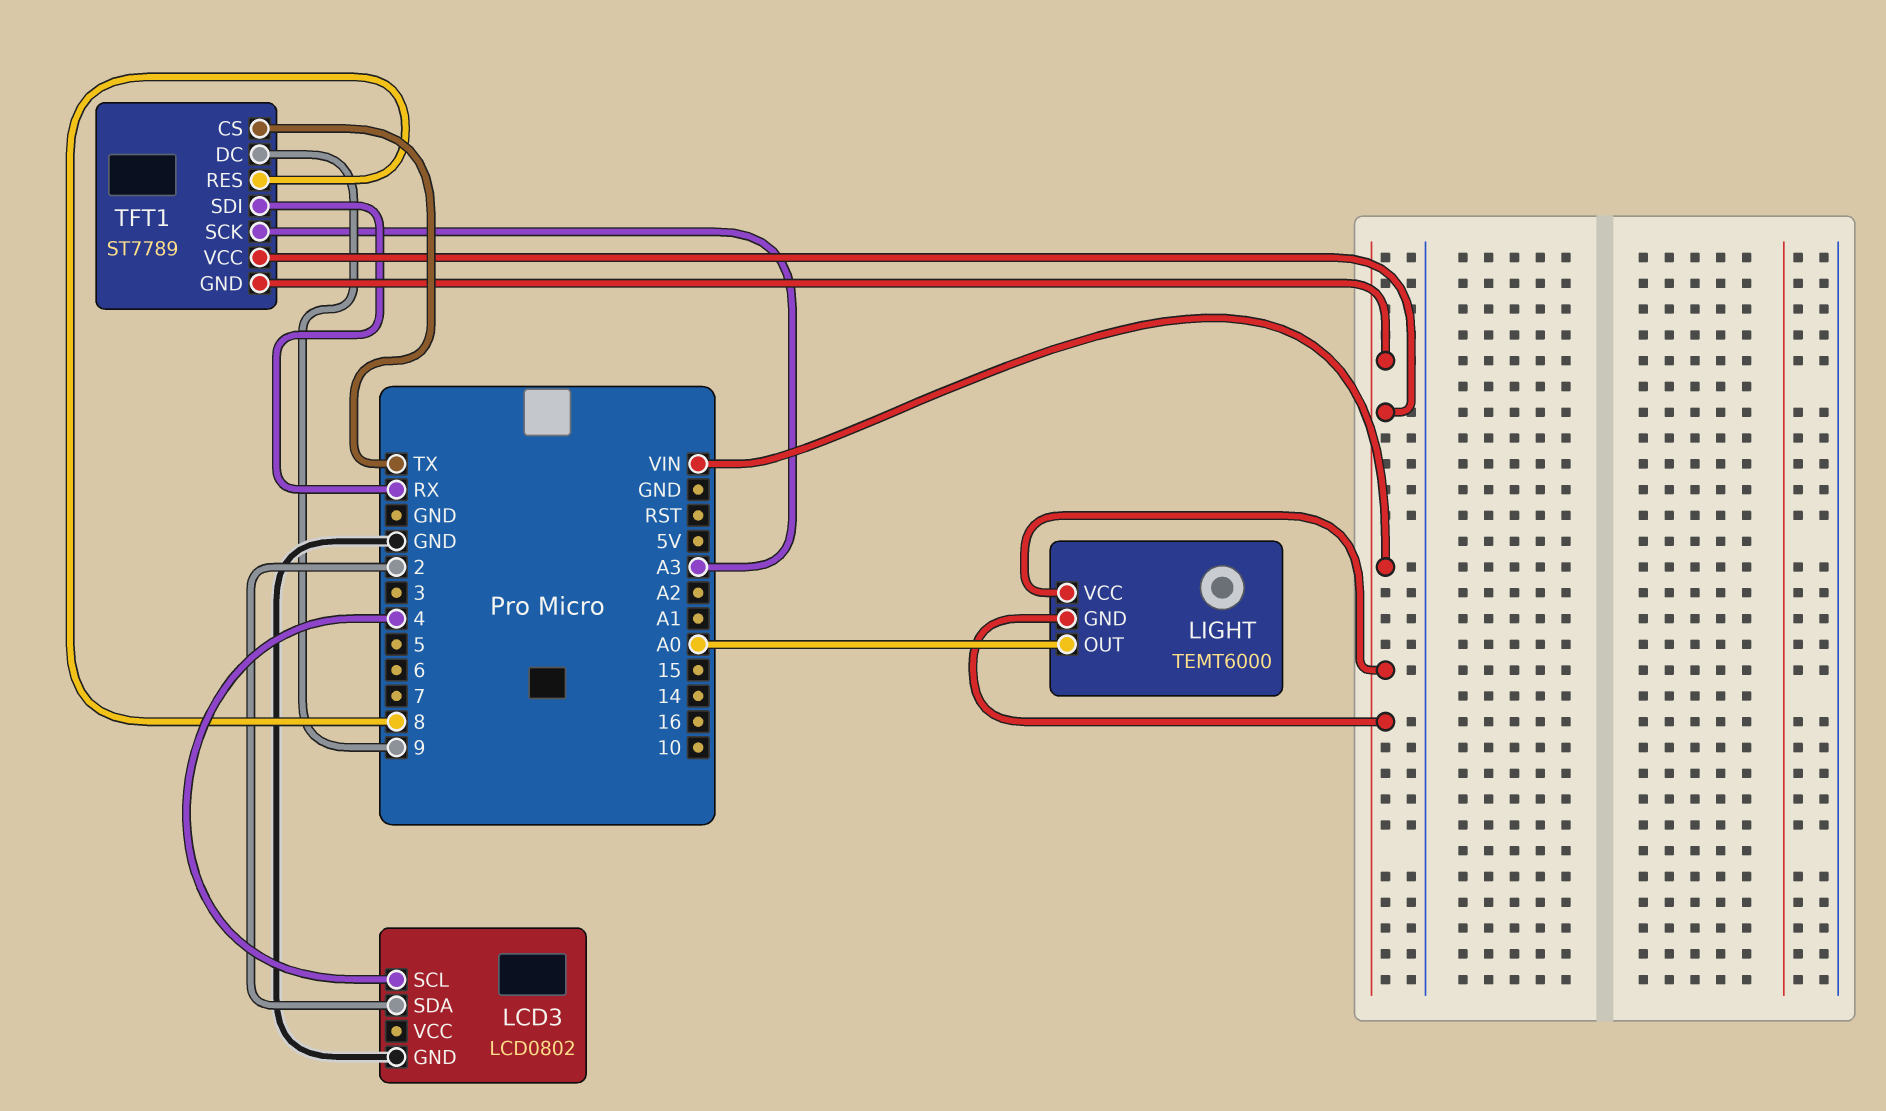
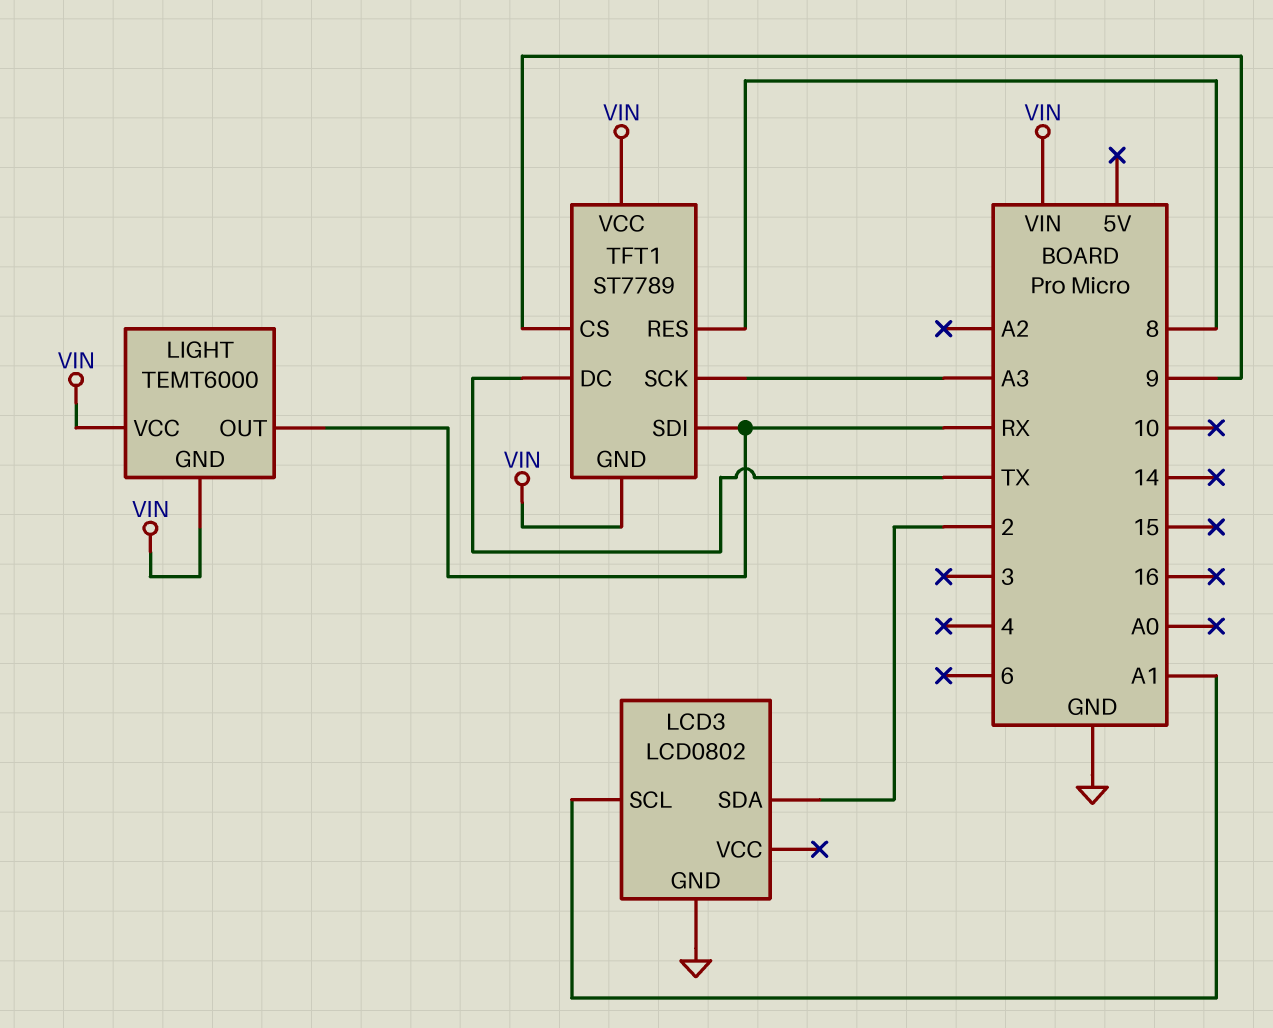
LCD3 pin SCL: 4 -> A1
LIGHT pin OUT: A0 -> RX
TFT1 pin CS: TX -> 9
TFT1 pin DC: 9 -> TX

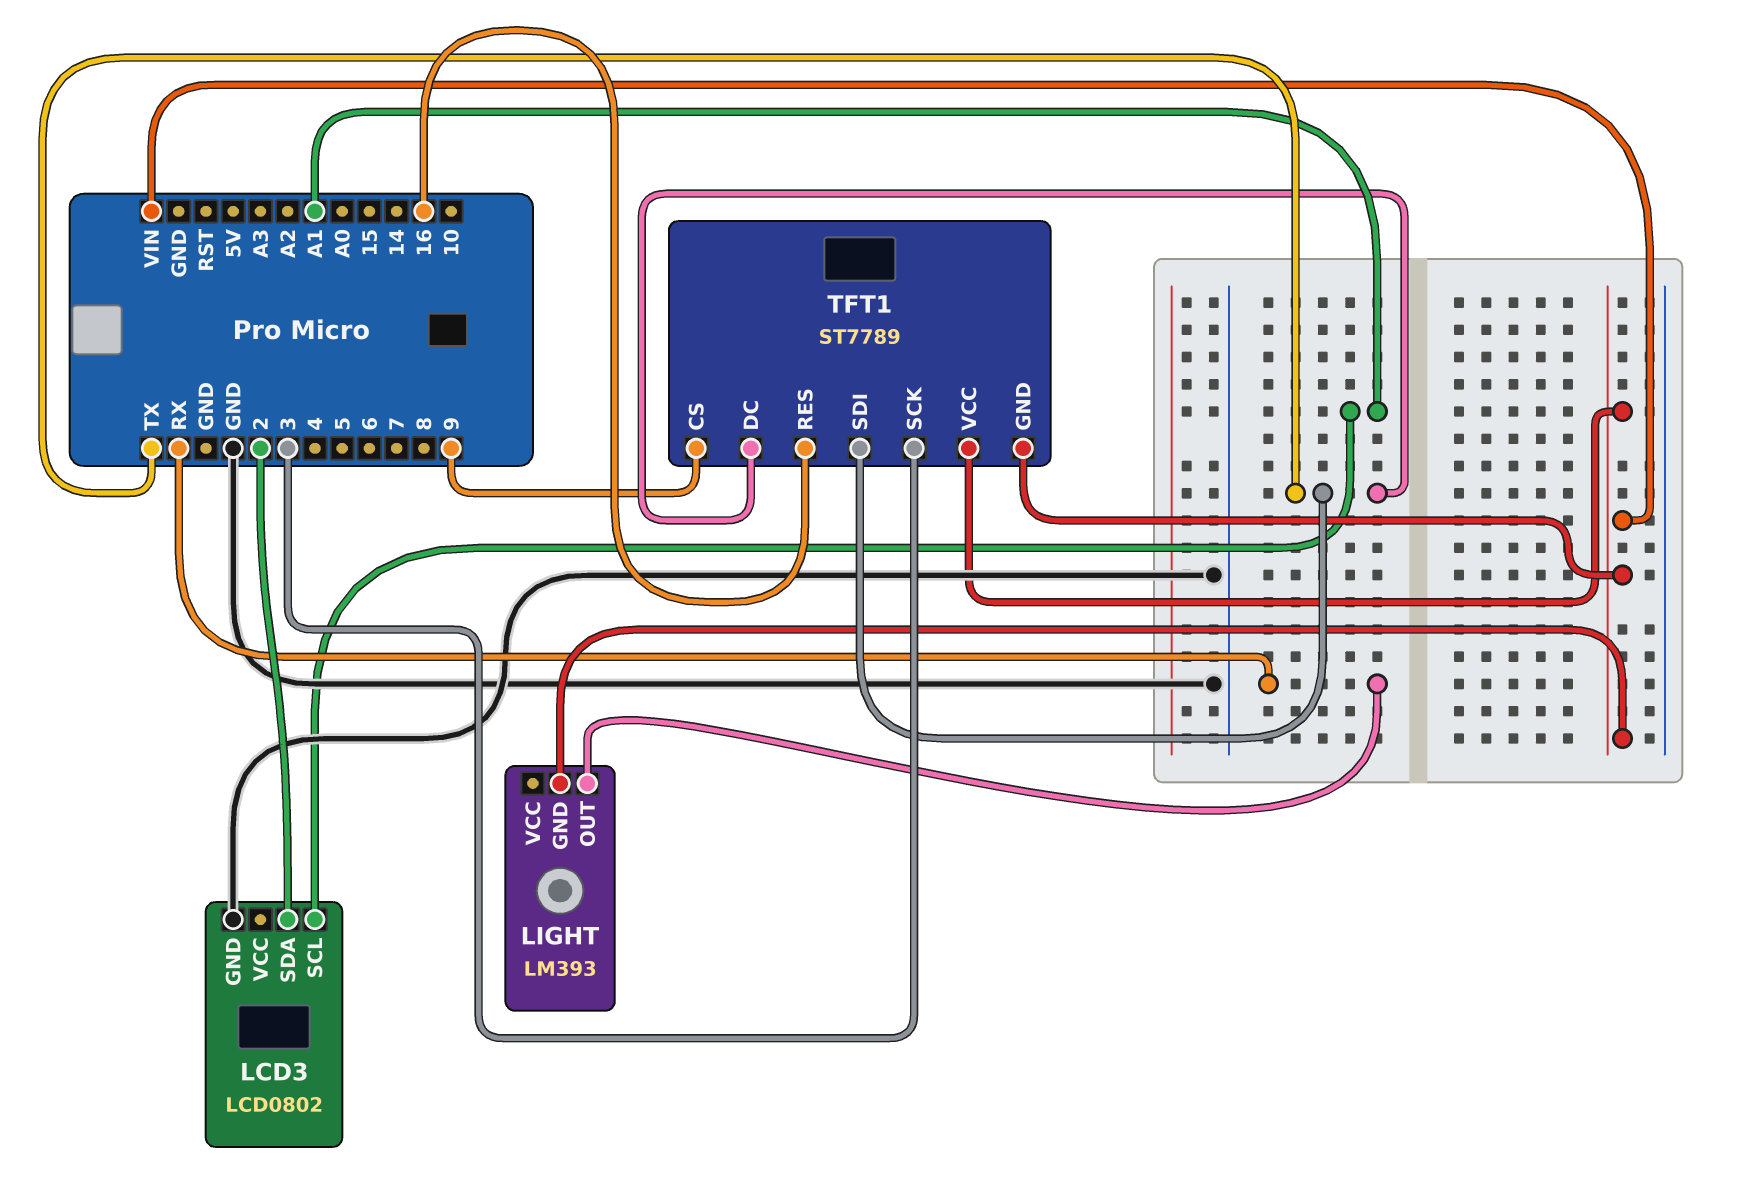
LIGHT: TEMT6000 -> LM393
LIGHT pin VCC: VIN -> none
TFT1 pin RES: 8 -> 16
TFT1 pin SCK: A3 -> 3
TFT1 pin SDI: RX -> TX

